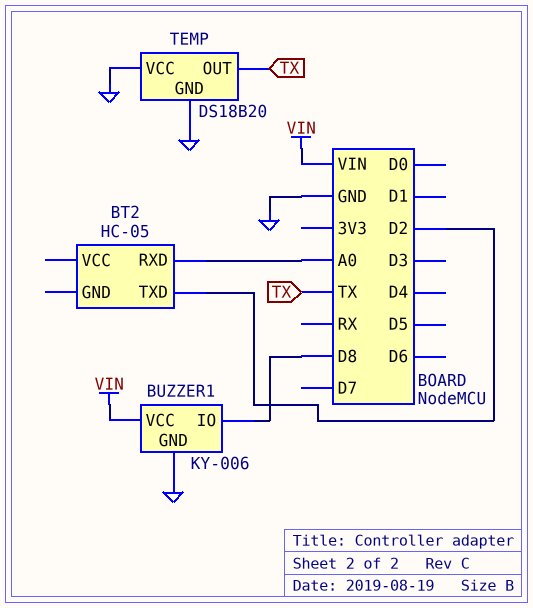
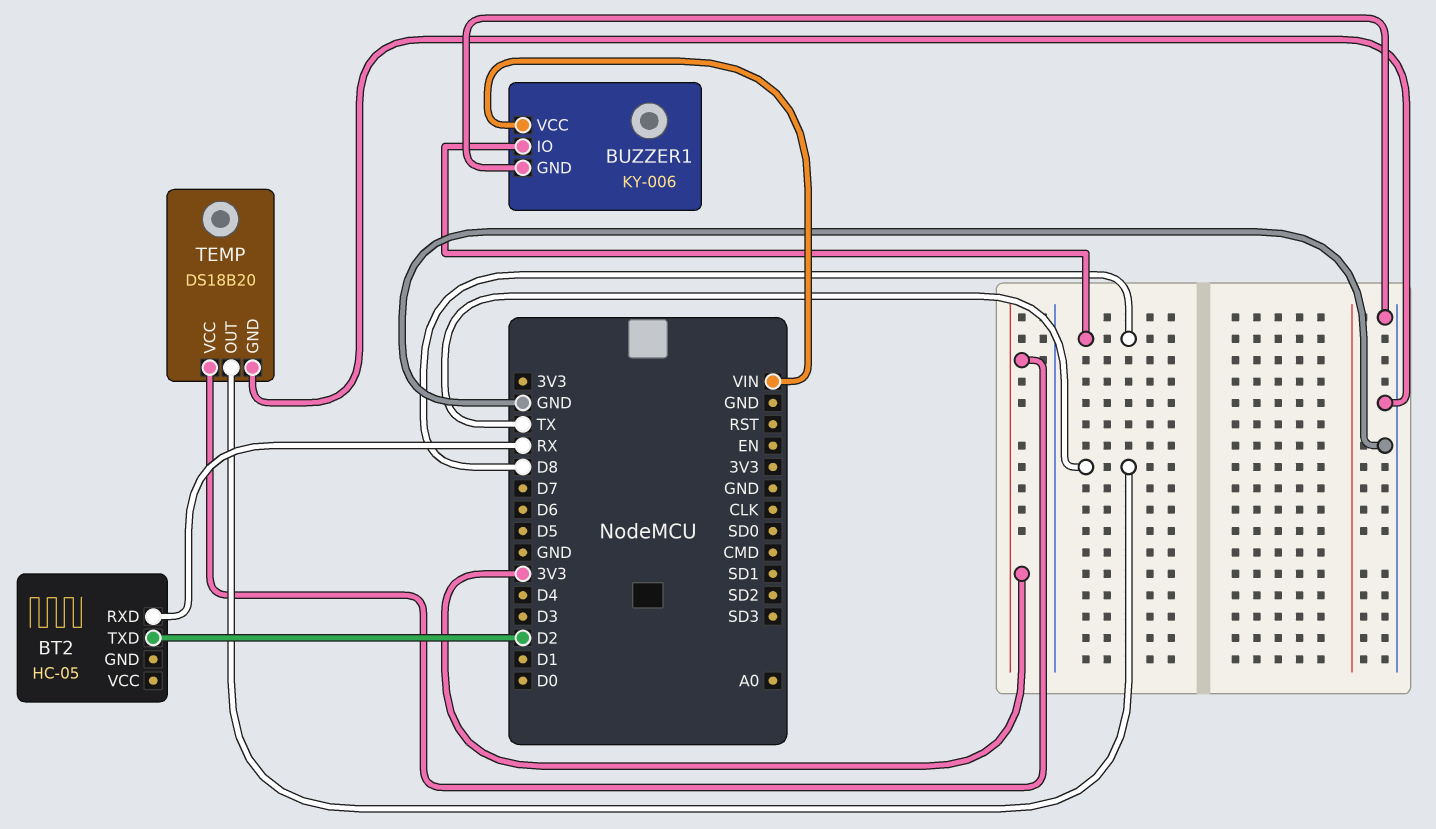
BT2 pin RXD: A0 -> RX
TEMP pin VCC: GND -> 3V3

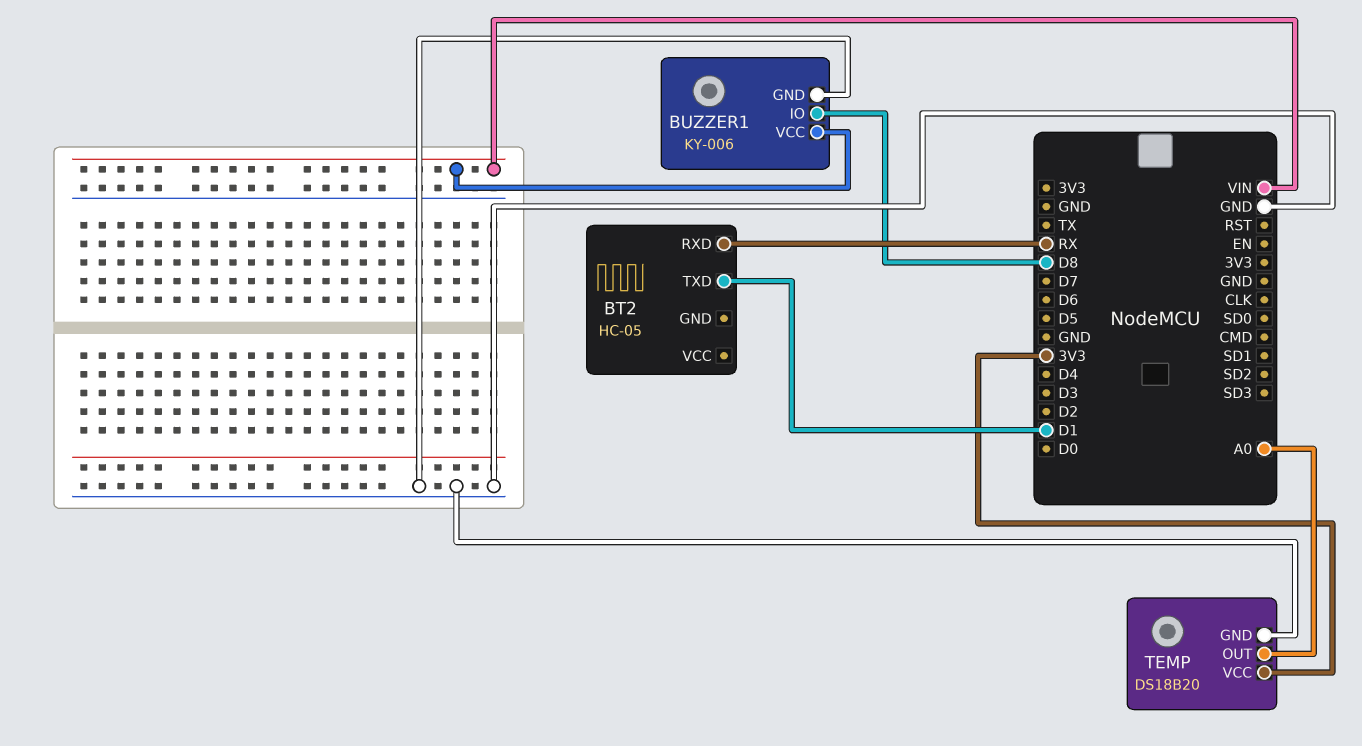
BT2 pin TXD: D2 -> D1
TEMP pin OUT: TX -> A0

